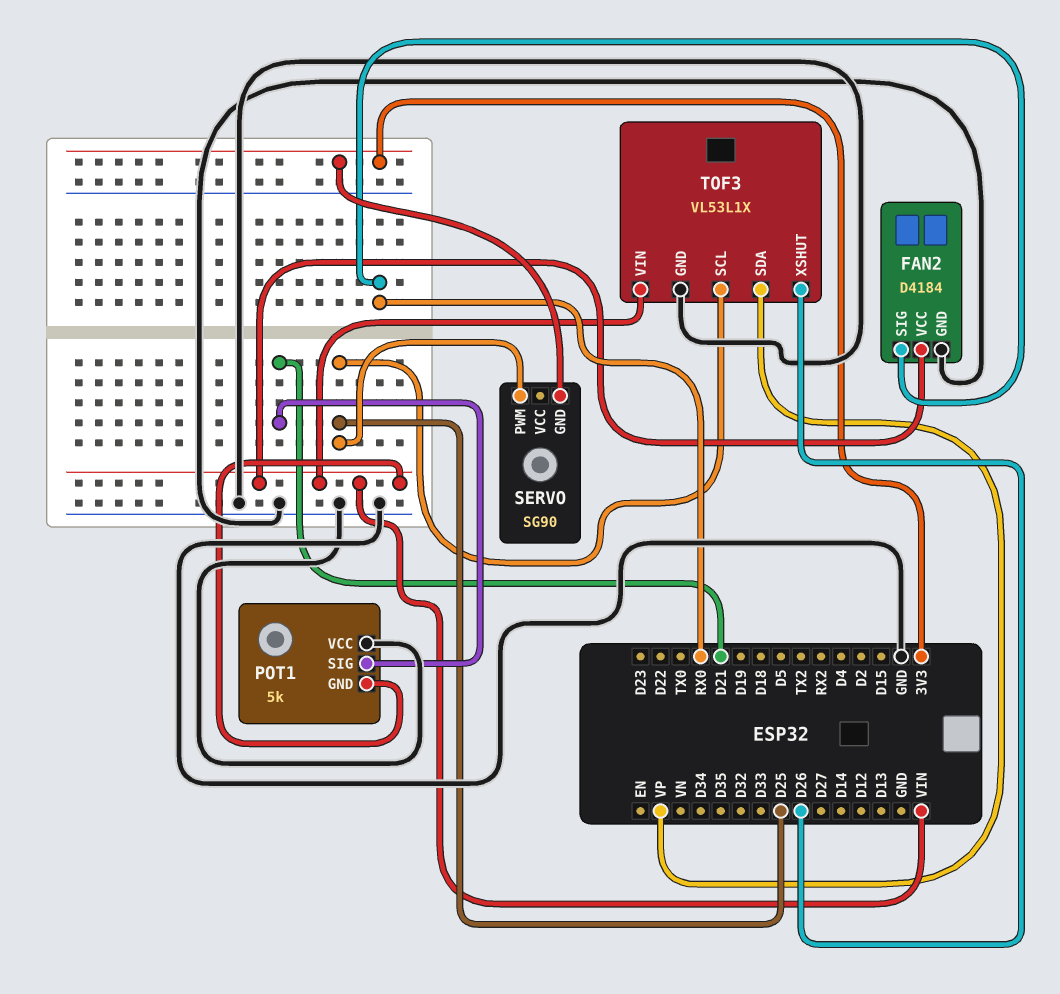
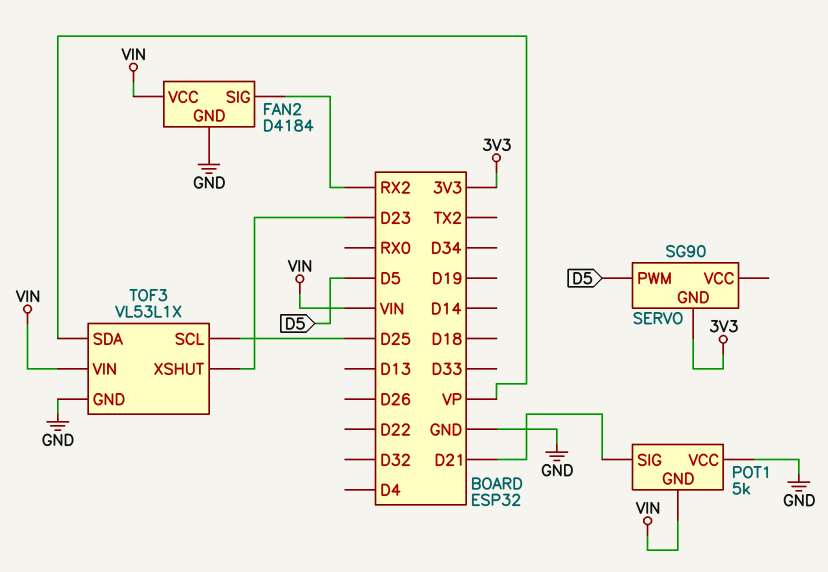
FAN2 pin SIG: RX0 -> RX2
SERVO pin PWM: D25 -> D5
TOF3 pin XSHUT: D26 -> D23

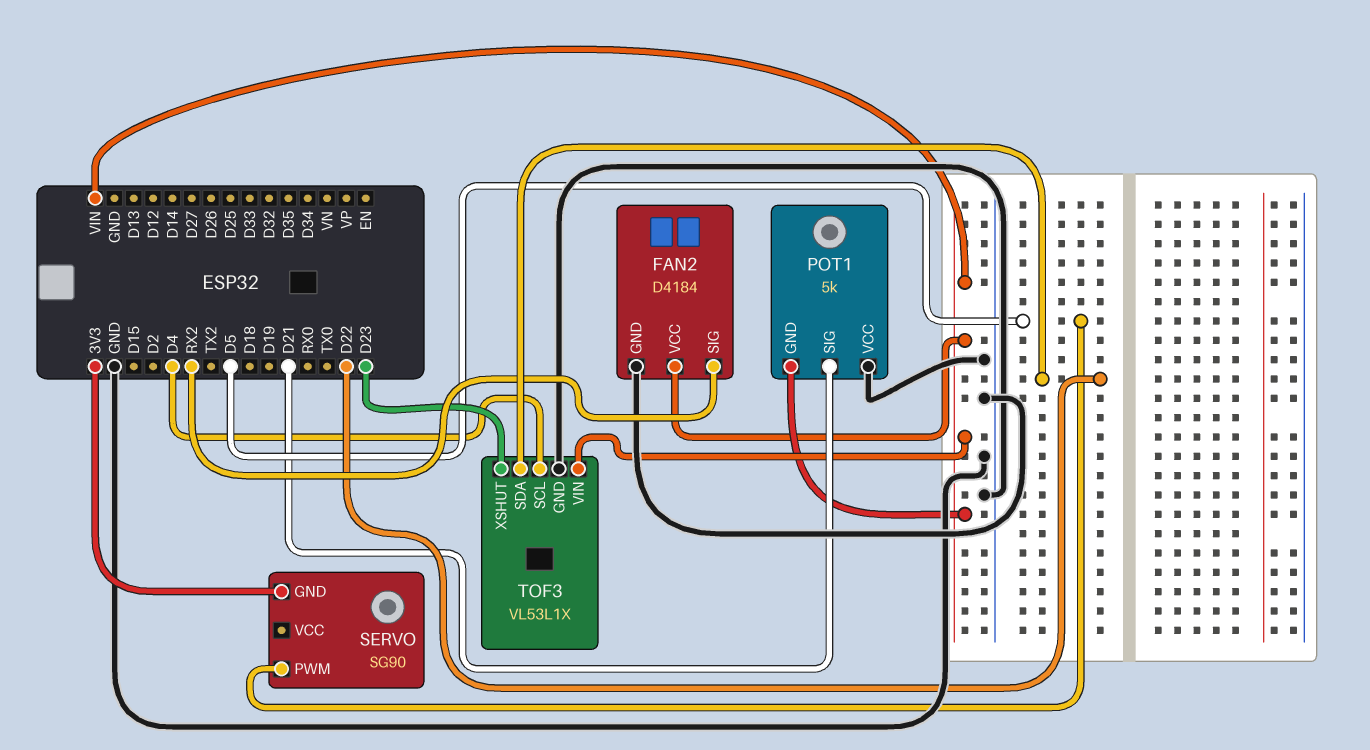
TOF3 pin SCL: D25 -> D4
TOF3 pin SDA: VP -> D22

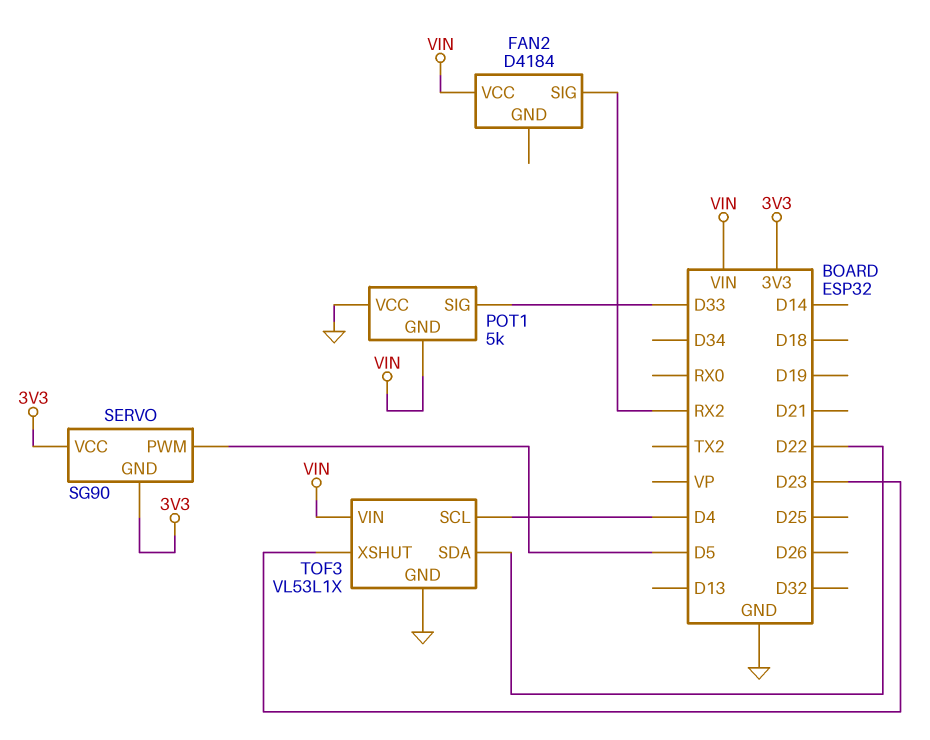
FAN2 pin GND: GND -> none
POT1 pin SIG: D21 -> D33
SERVO pin VCC: none -> 3V3

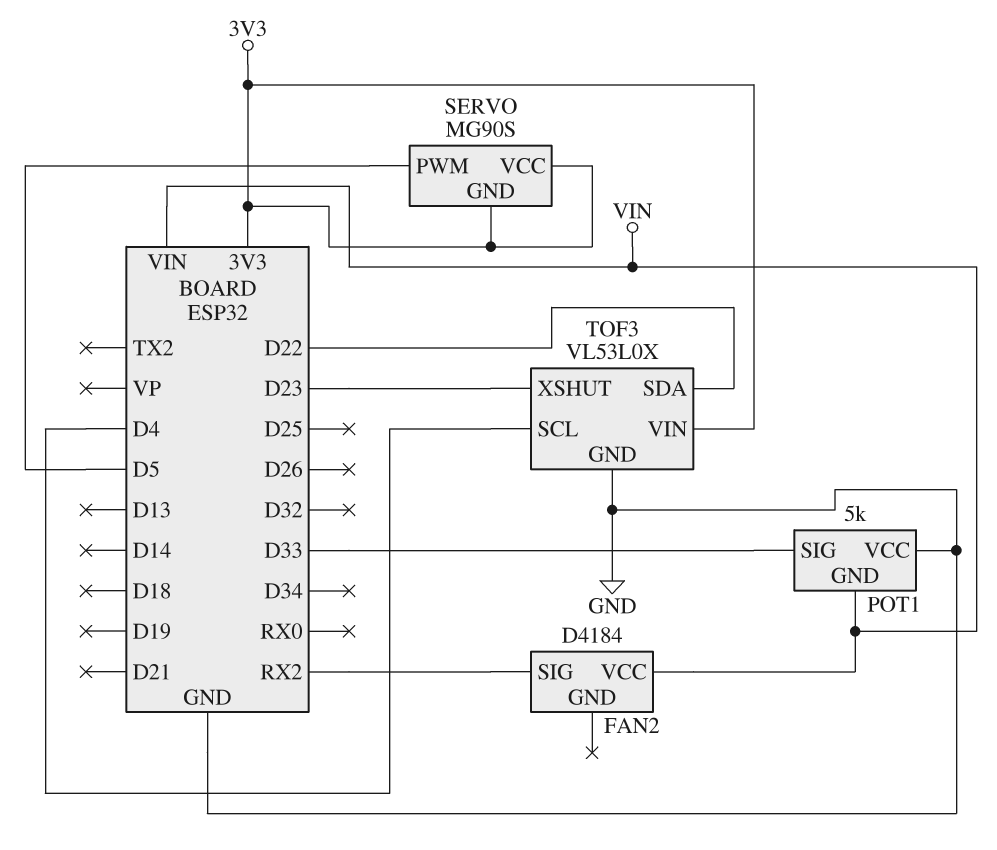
SERVO: SG90 -> MG90S
TOF3: VL53L1X -> VL53L0X
TOF3 pin VIN: VIN -> 3V3

